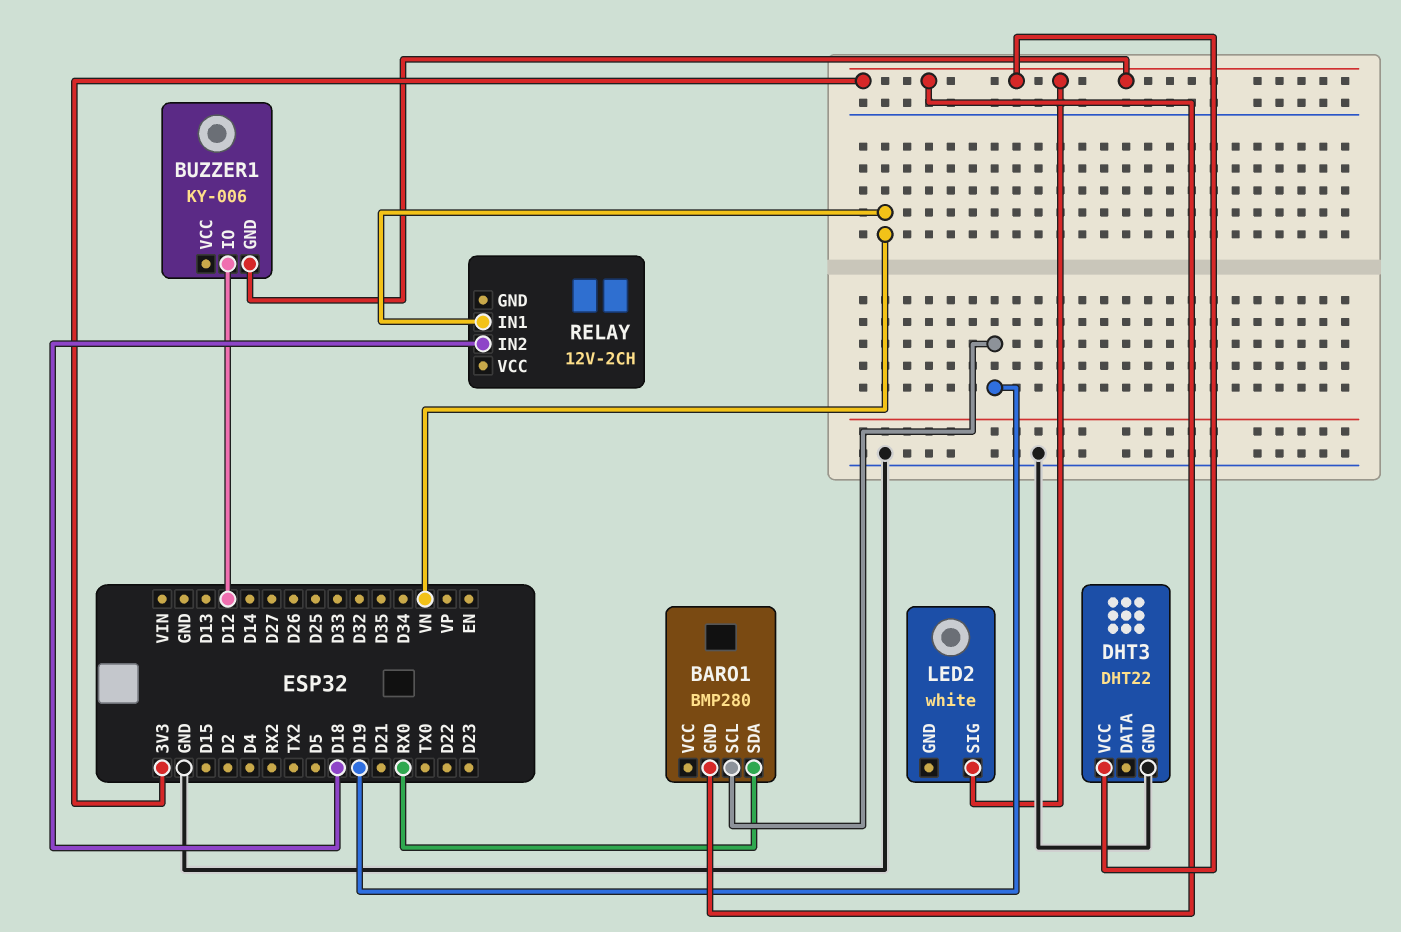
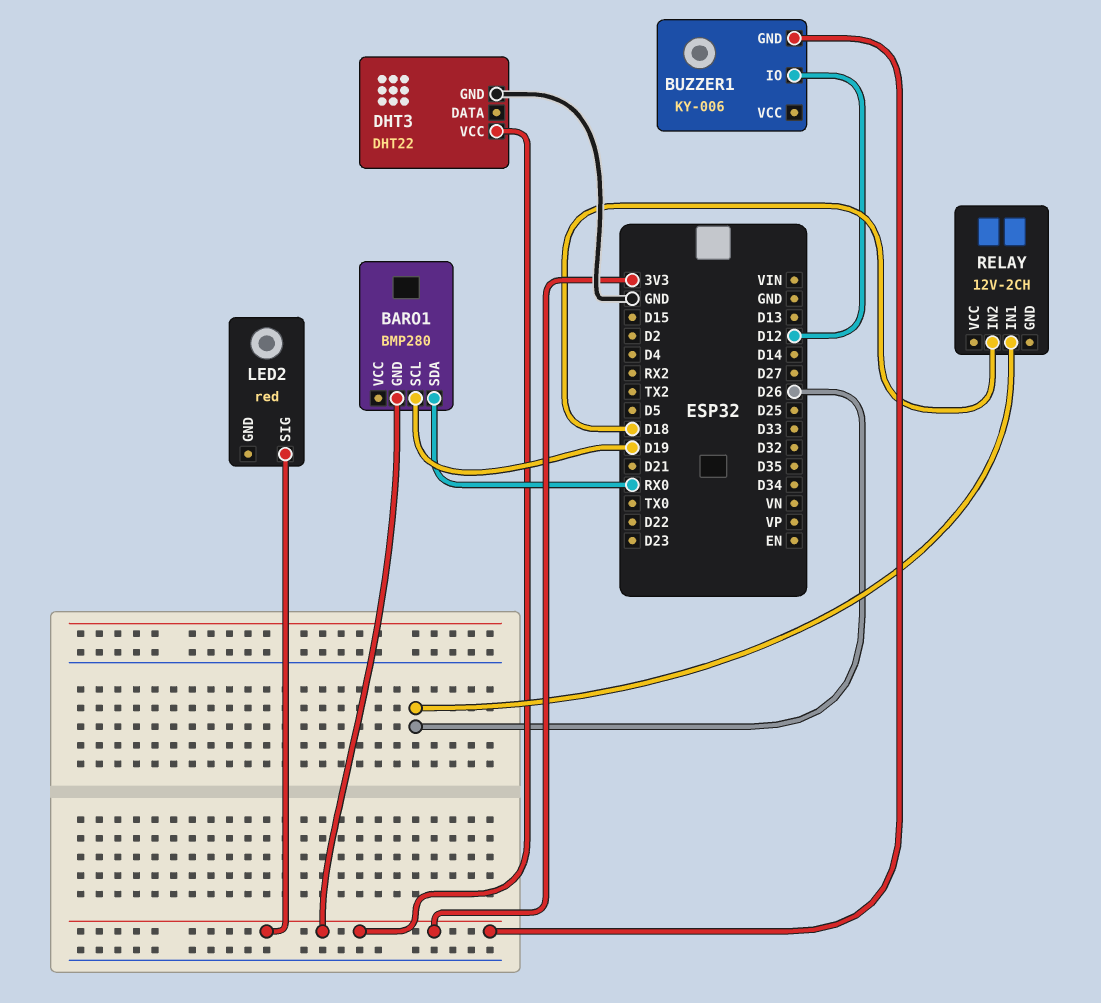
LED2: white -> red
RELAY pin IN1: VN -> D26

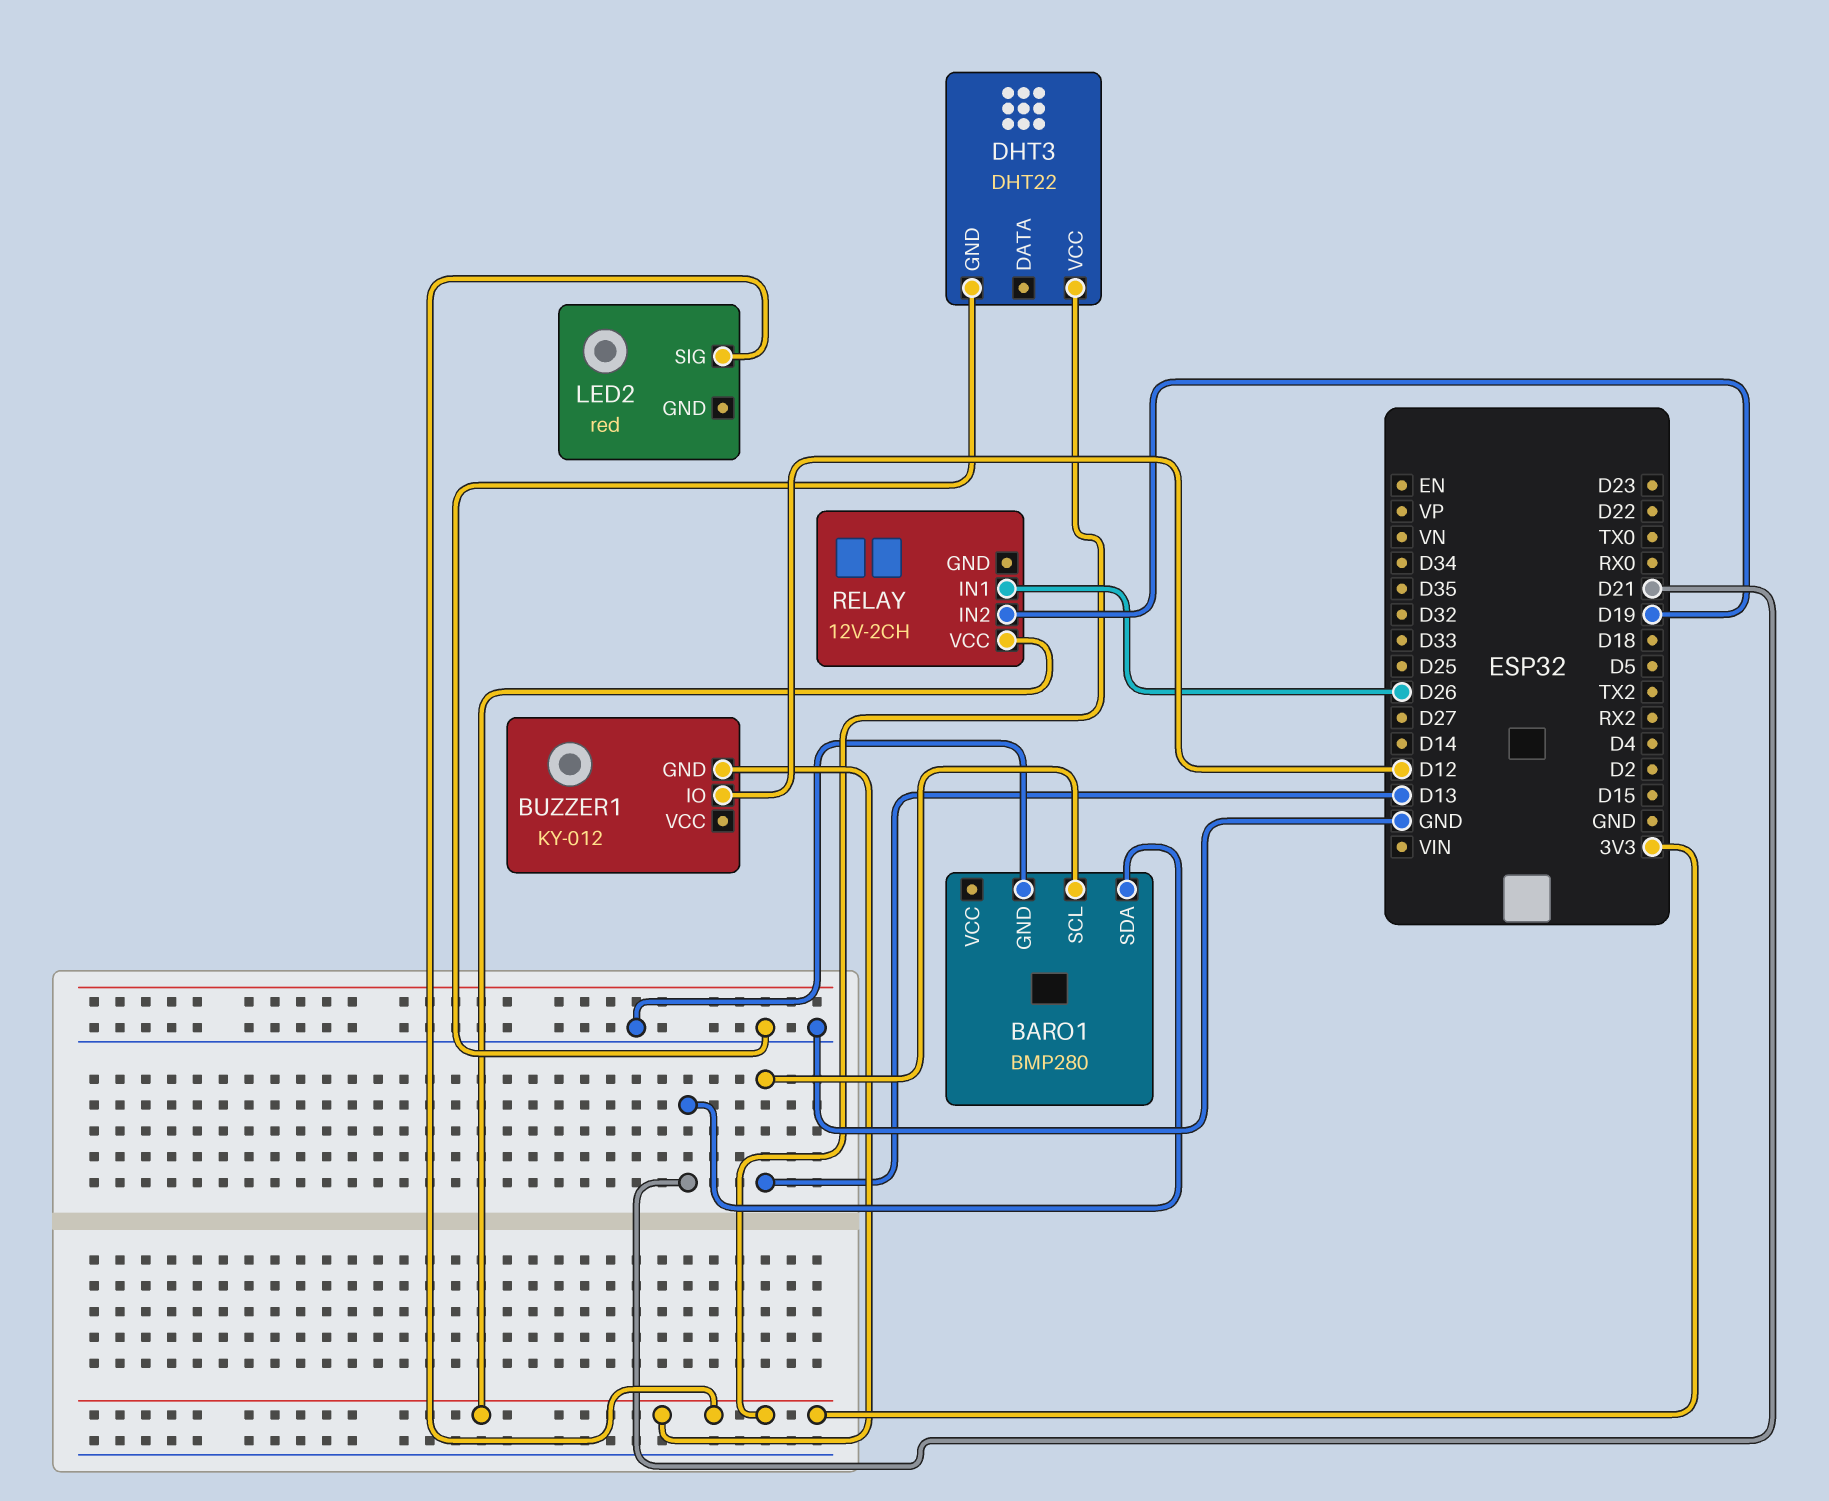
BARO1 pin GND: 3V3 -> GND
BARO1 pin SCL: D19 -> D13
BARO1 pin SDA: RX0 -> D21
BUZZER1: KY-006 -> KY-012
RELAY pin IN2: D18 -> D19
RELAY pin VCC: none -> 3V3

